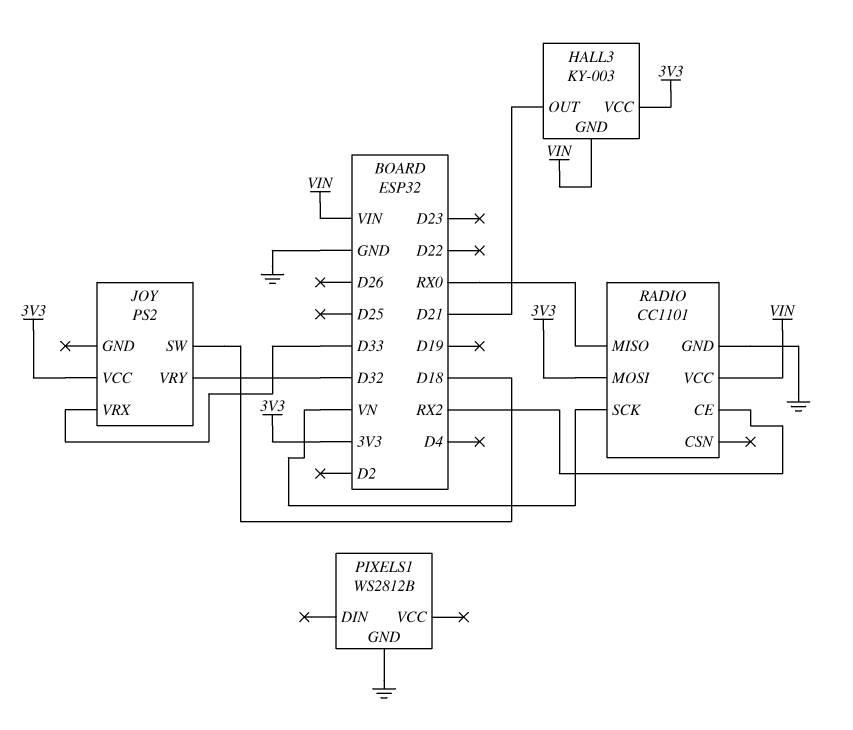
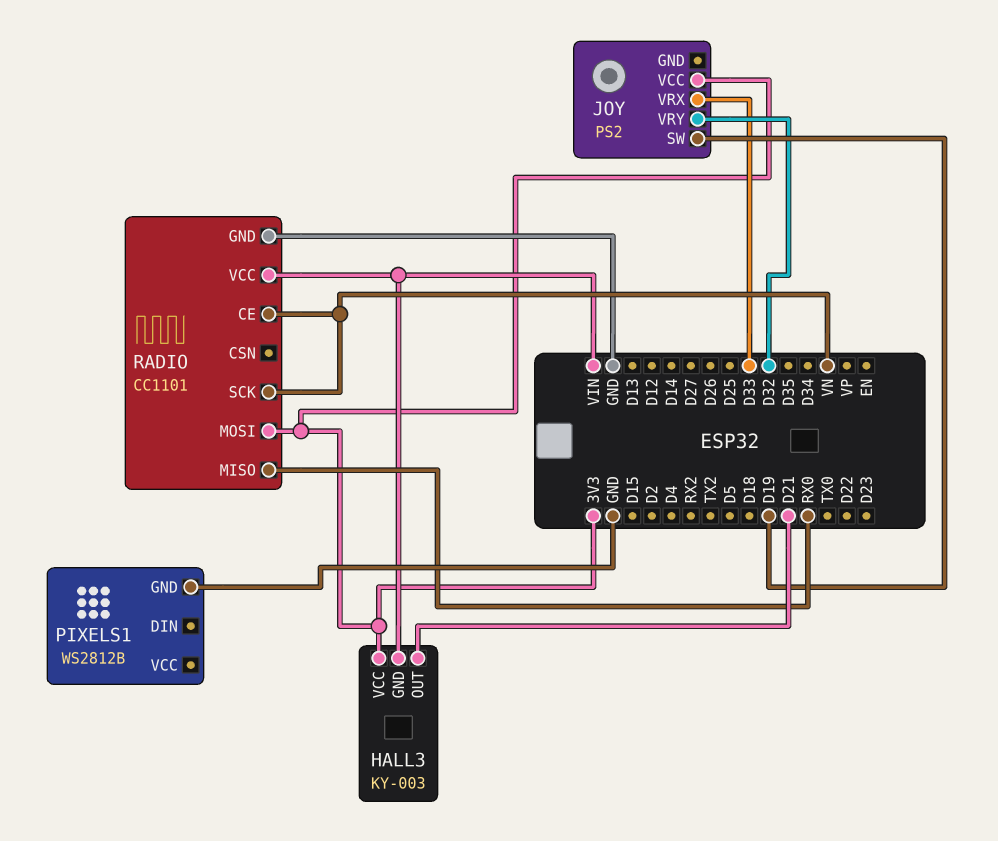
JOY pin SW: D18 -> D19
RADIO pin CE: RX2 -> VN

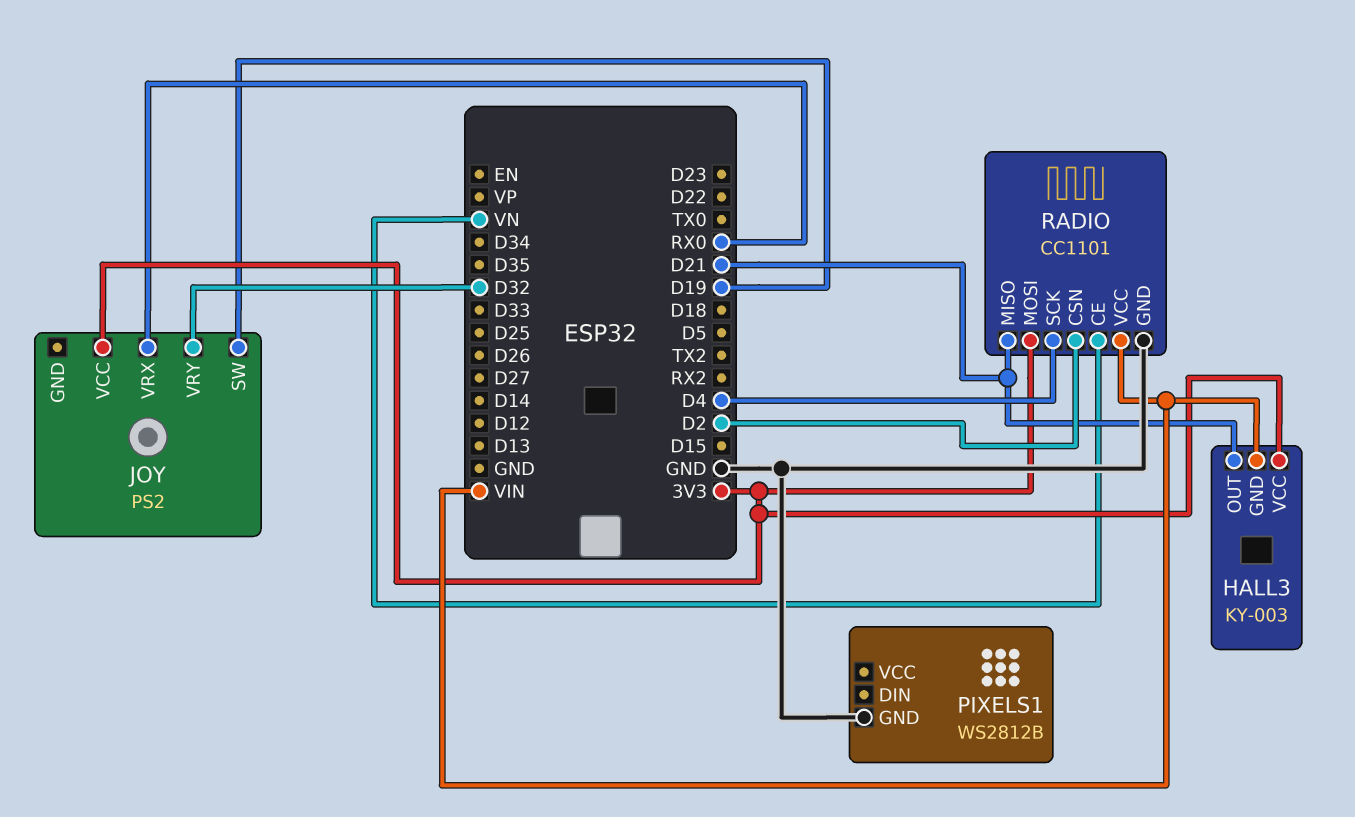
JOY pin VRX: D33 -> RX0
RADIO pin CSN: none -> D2
RADIO pin MISO: RX0 -> D21
RADIO pin SCK: VN -> D4

